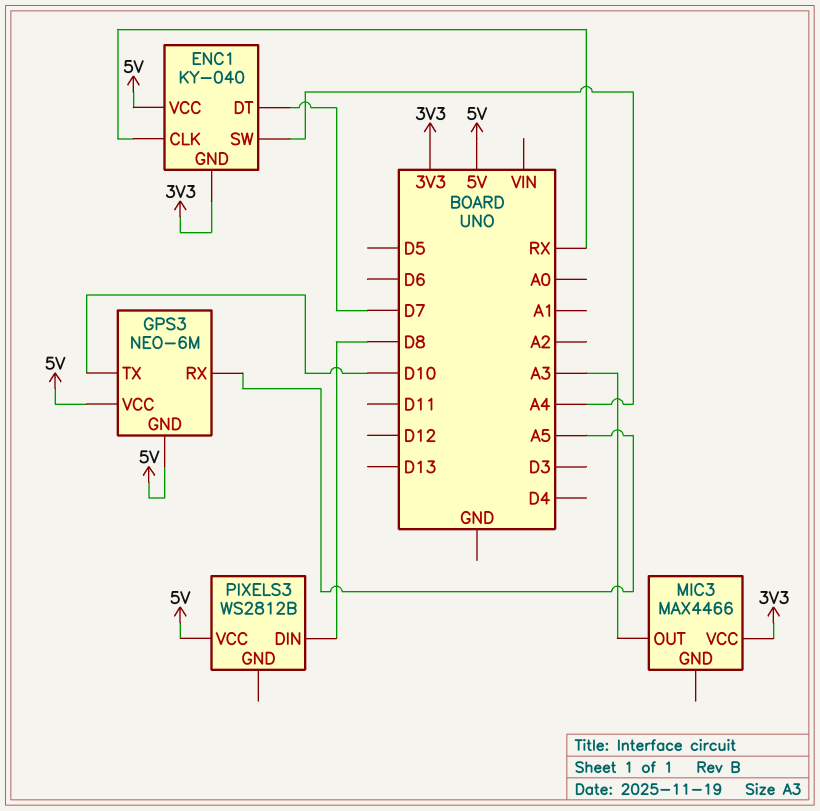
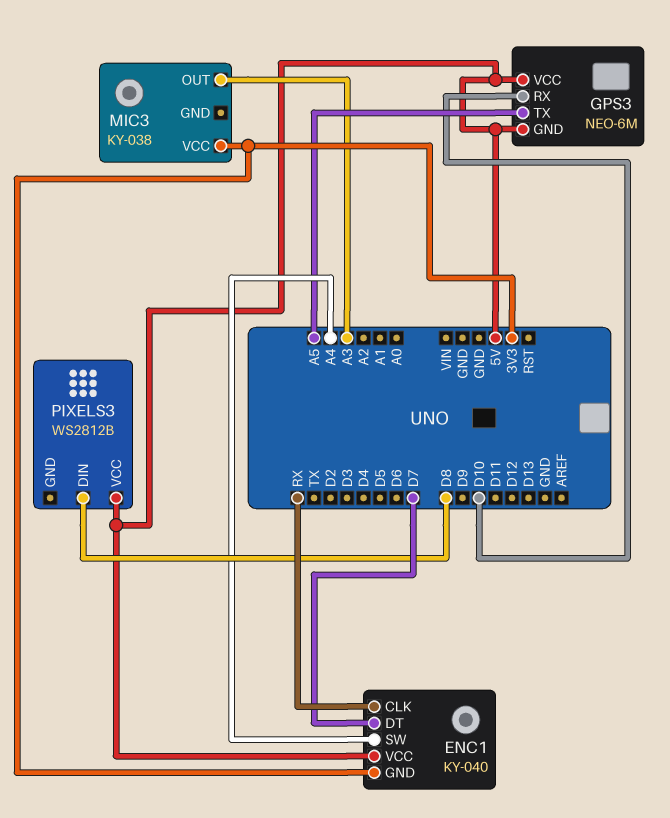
GPS3 pin RX: A5 -> D10
GPS3 pin TX: D10 -> A5
MIC3: MAX4466 -> KY-038

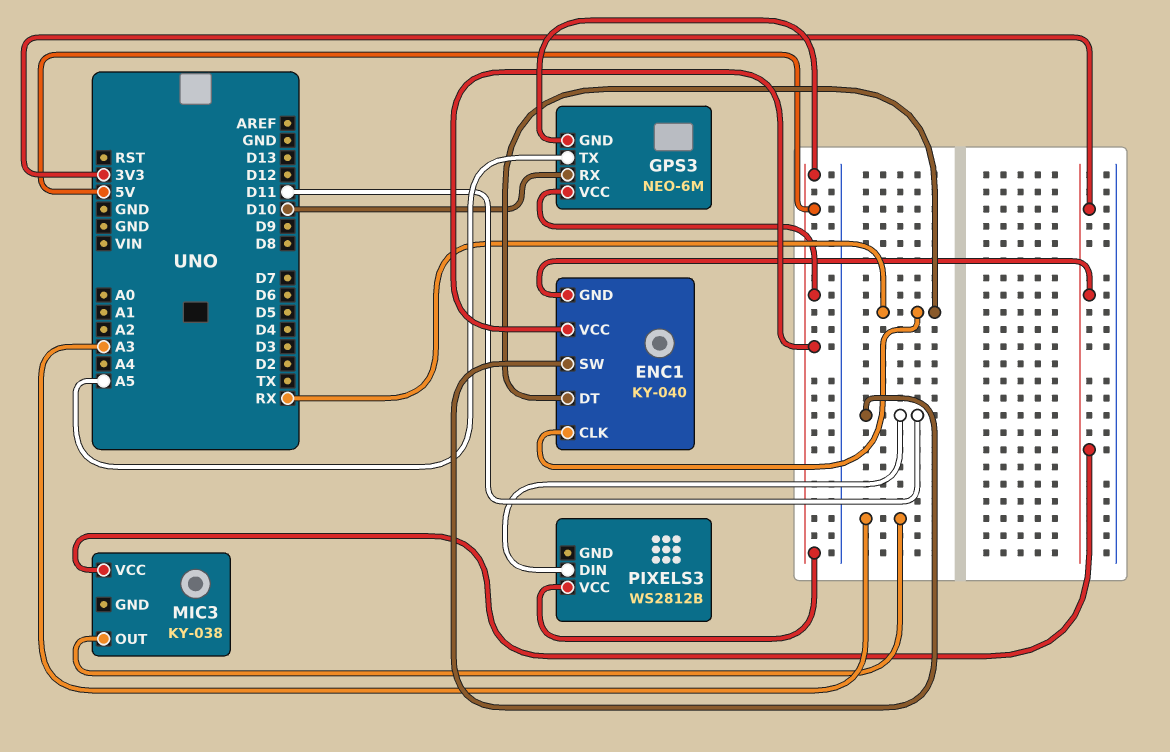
ENC1 pin DT: D7 -> RX
ENC1 pin SW: A4 -> D11
PIXELS3 pin DIN: D8 -> D11

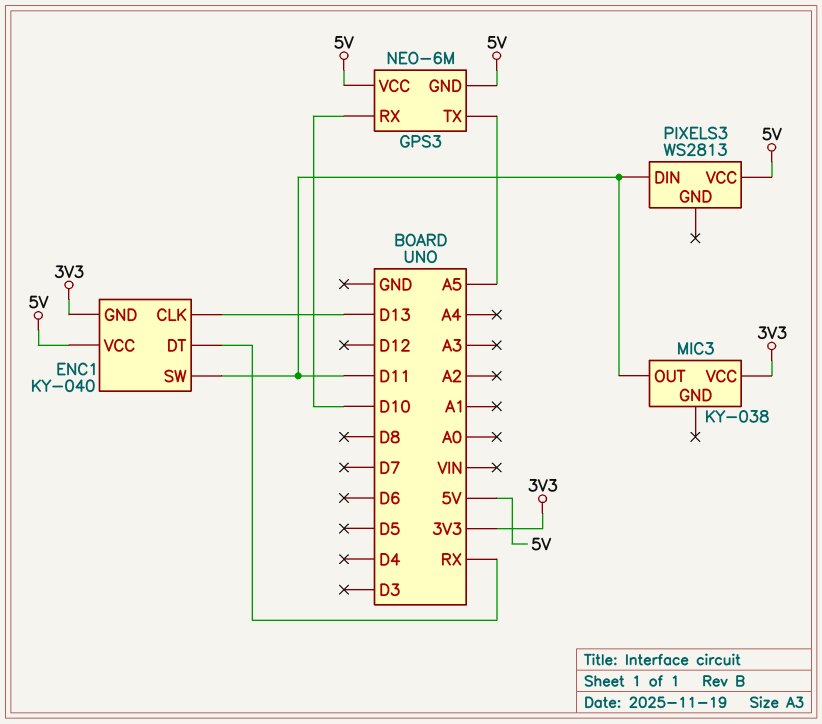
ENC1 pin CLK: RX -> D13
MIC3 pin OUT: A3 -> D11
PIXELS3: WS2812B -> WS2813

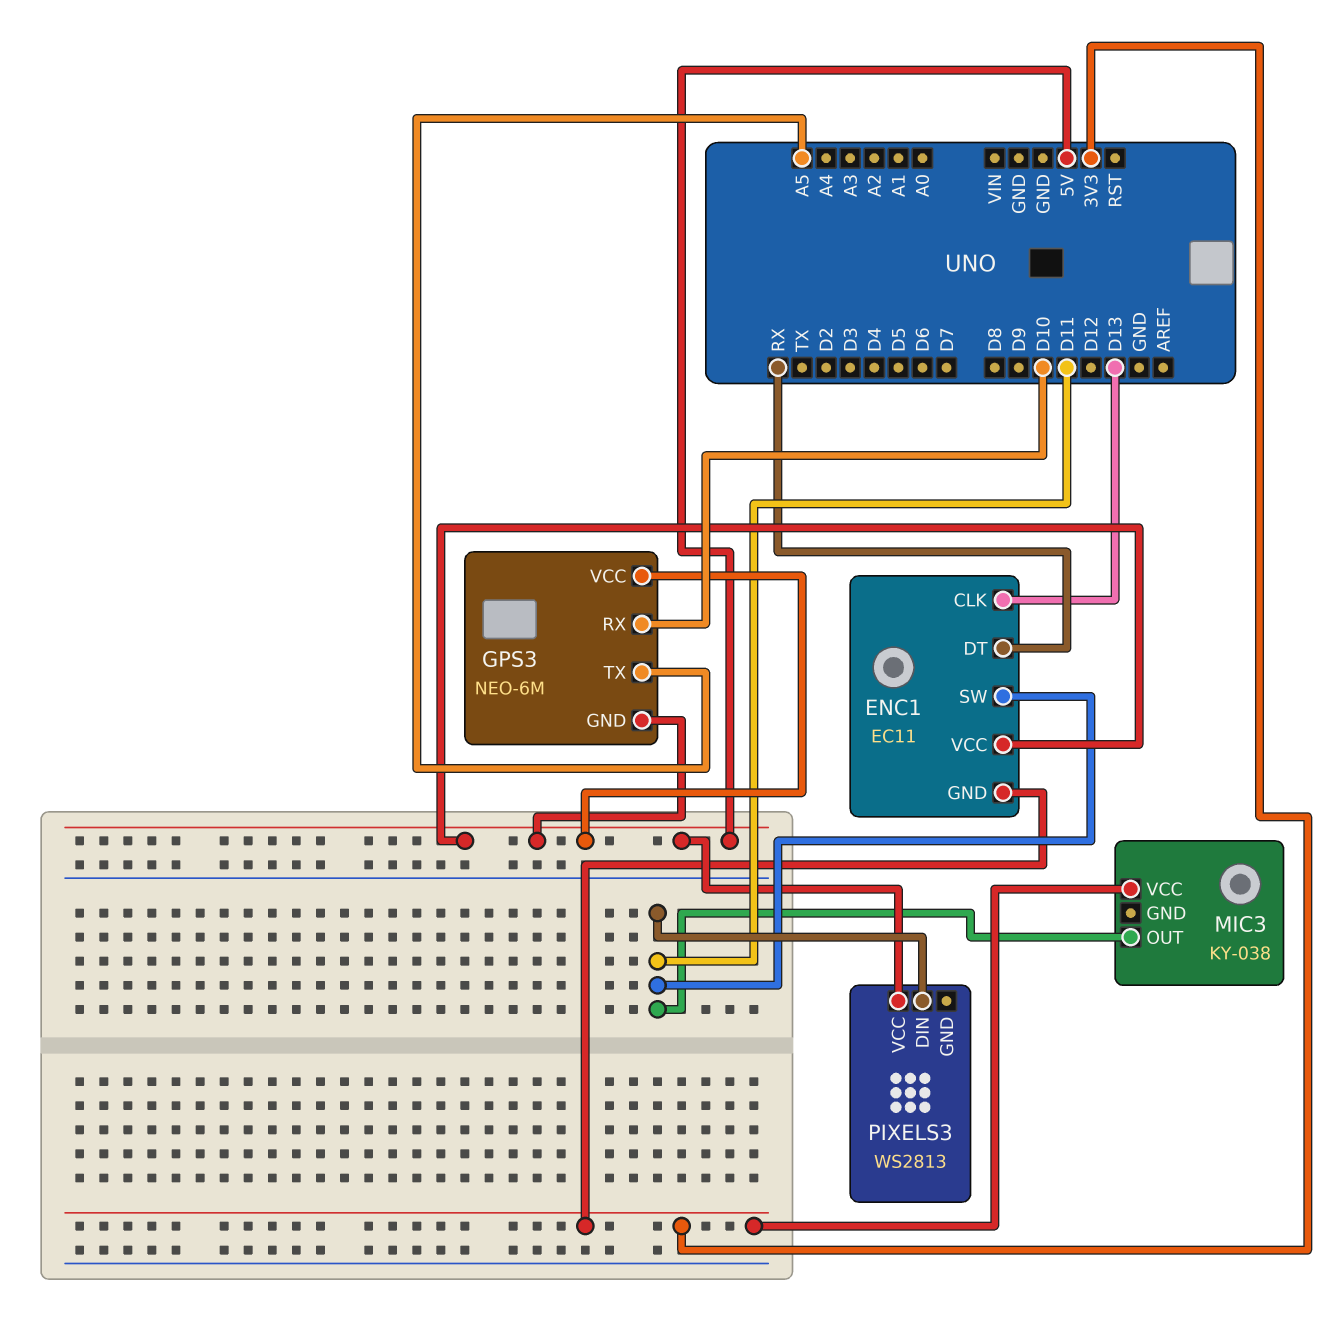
ENC1: KY-040 -> EC11

